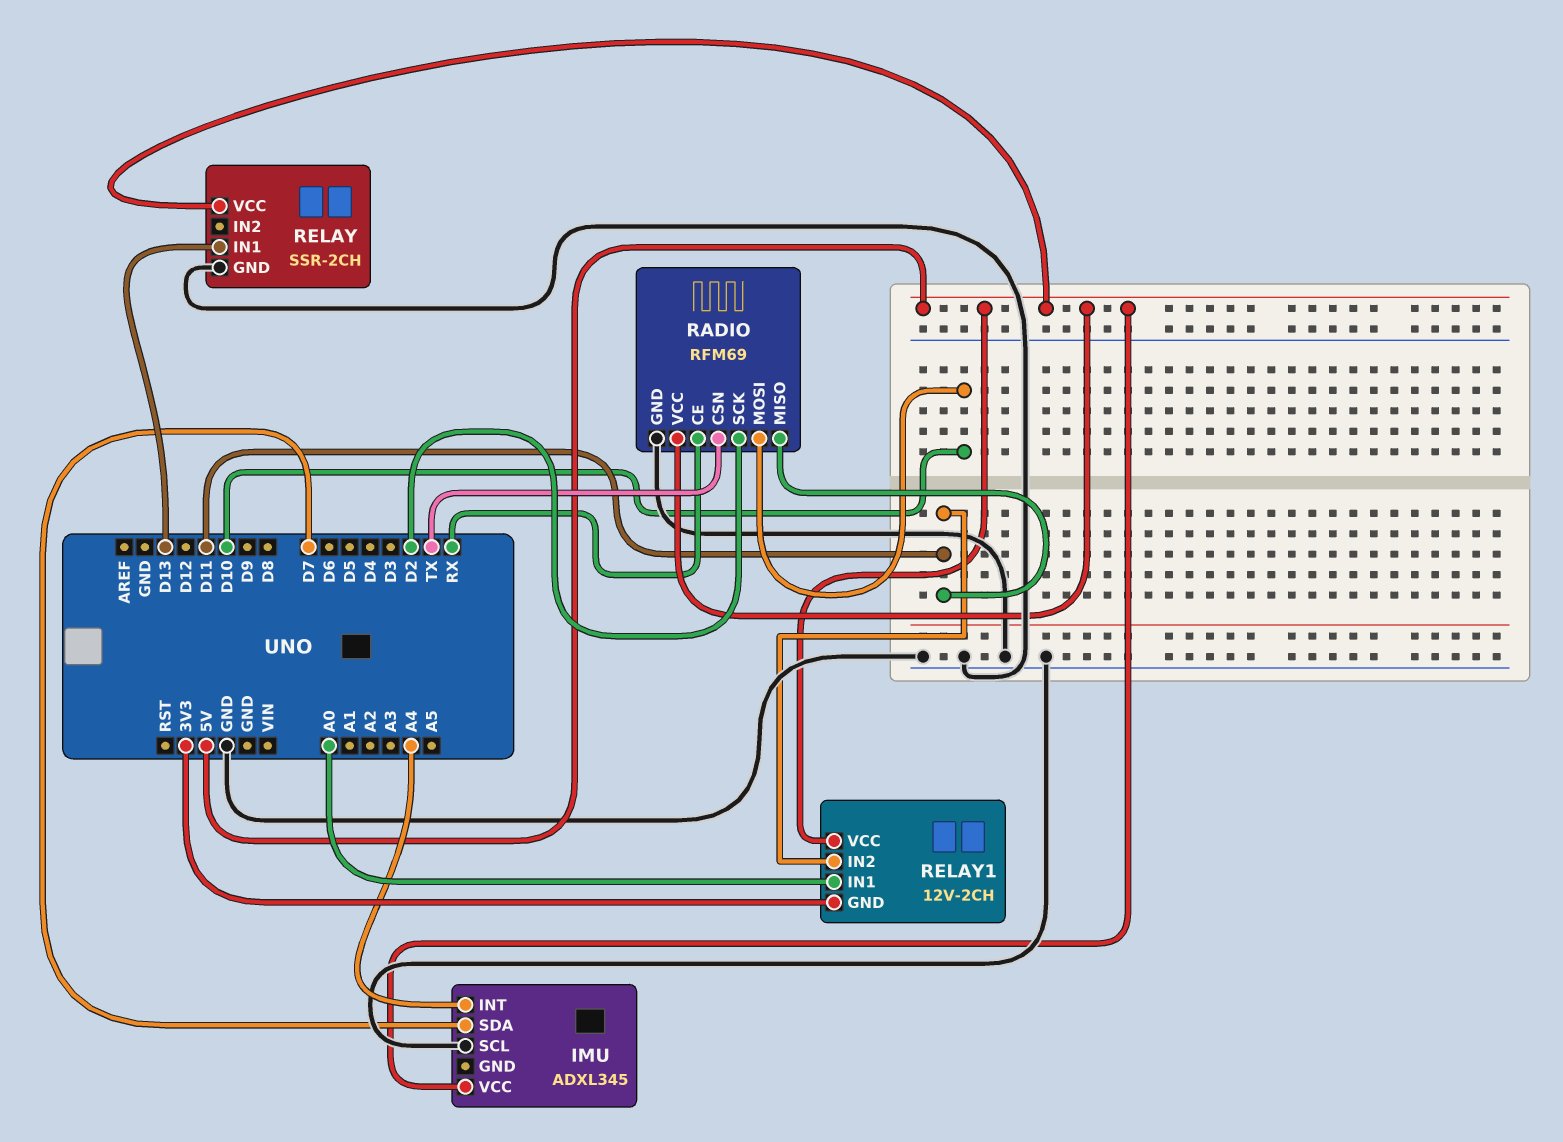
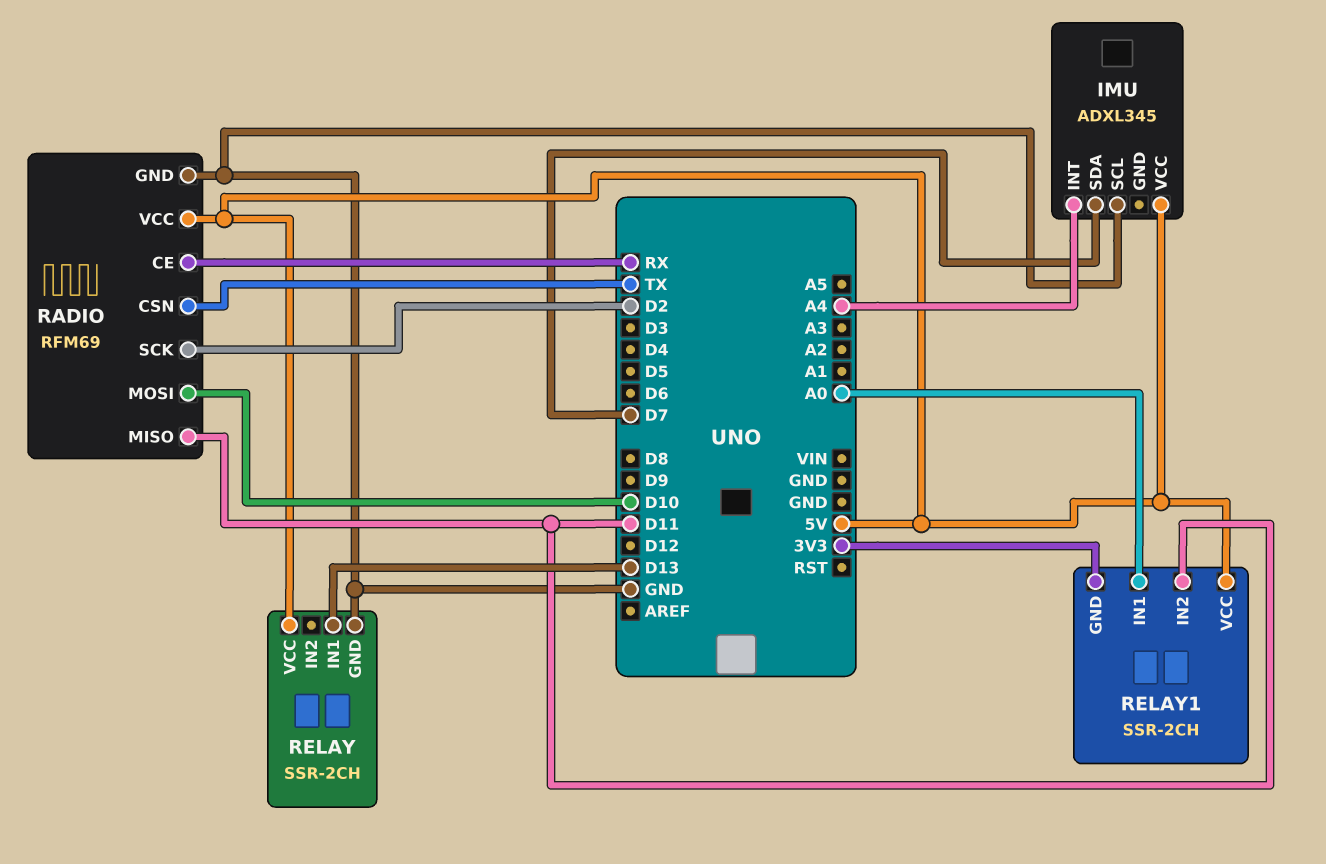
RELAY1: 12V-2CH -> SSR-2CH

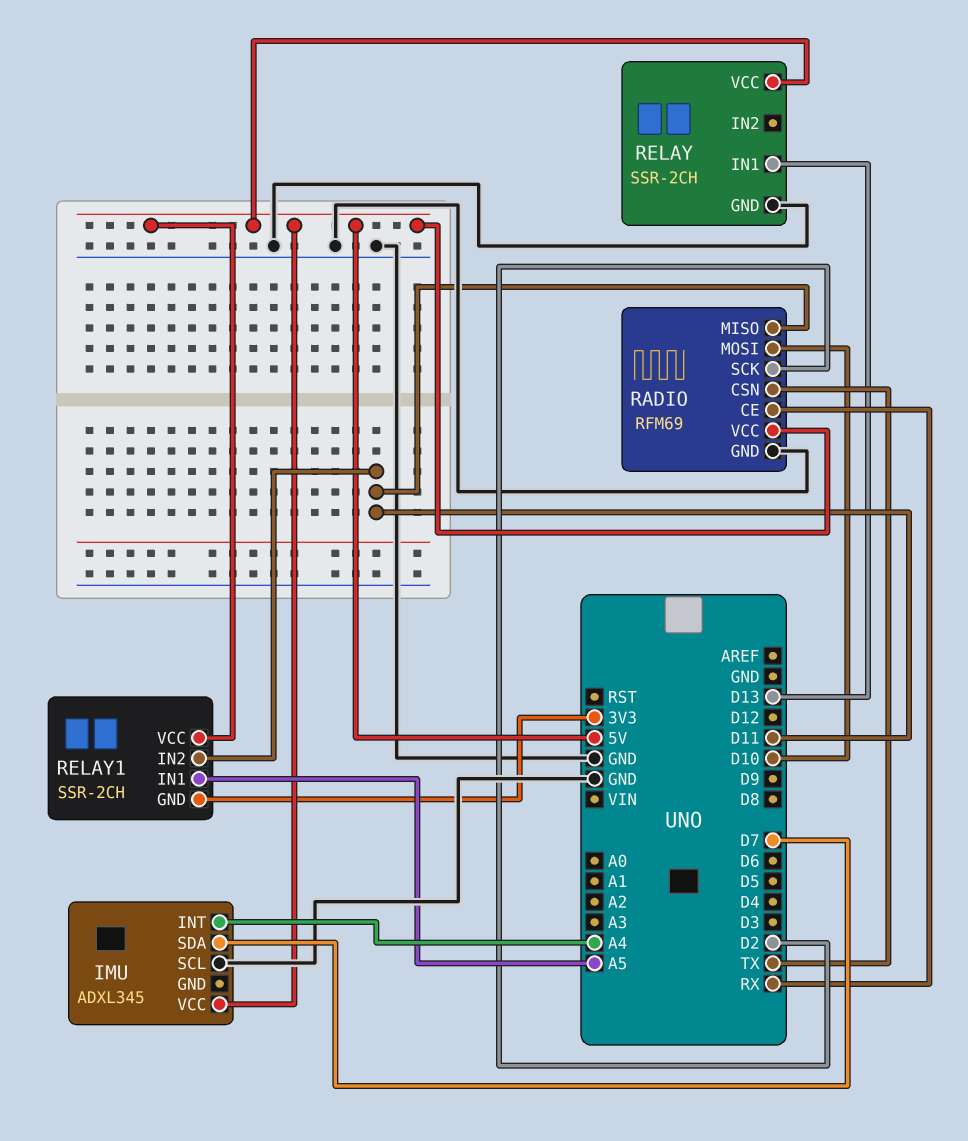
RELAY1 pin IN1: A0 -> A5

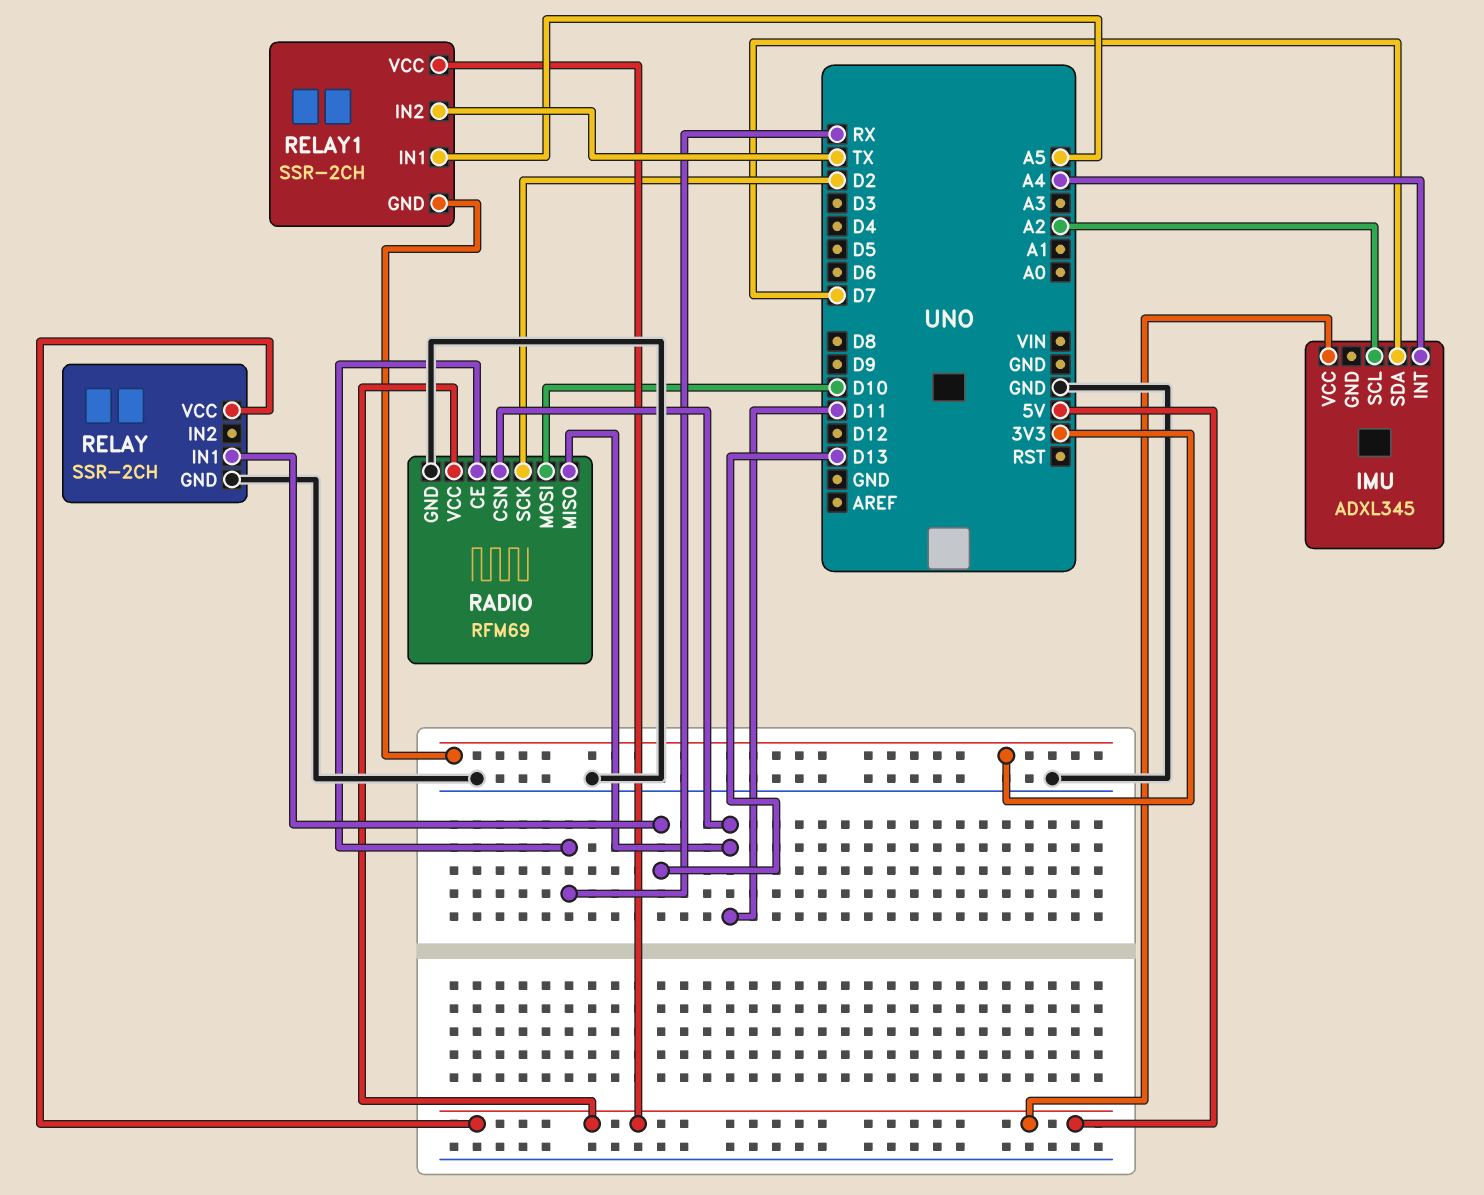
IMU pin SCL: GND -> A2
RADIO pin CSN: TX -> D11
RELAY1 pin IN2: D11 -> TX

